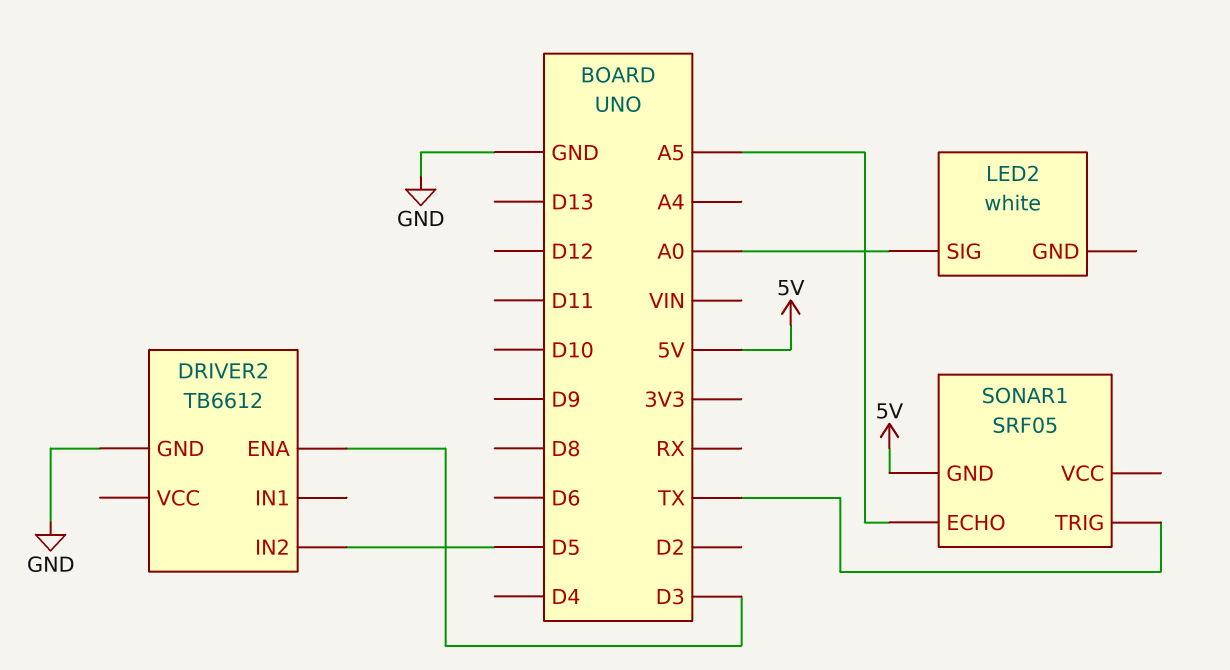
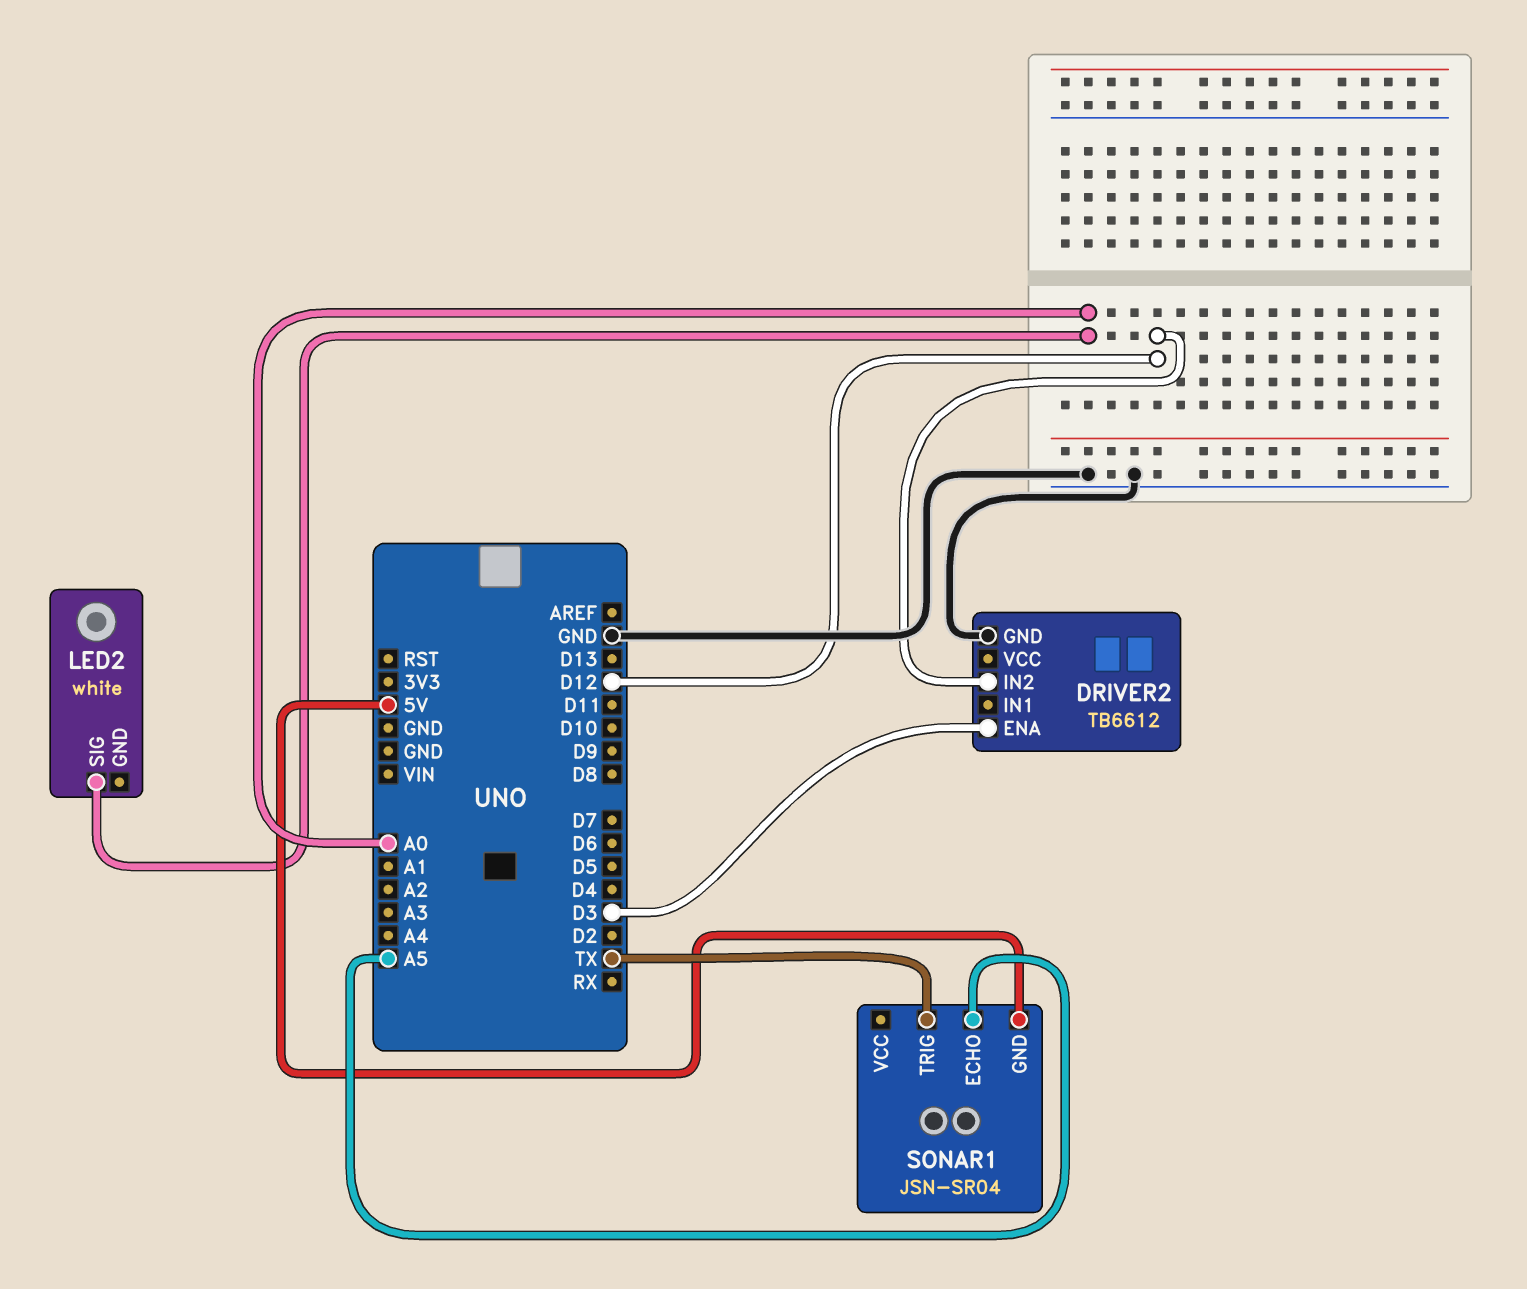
DRIVER2 pin IN2: D5 -> D12
SONAR1: SRF05 -> JSN-SR04

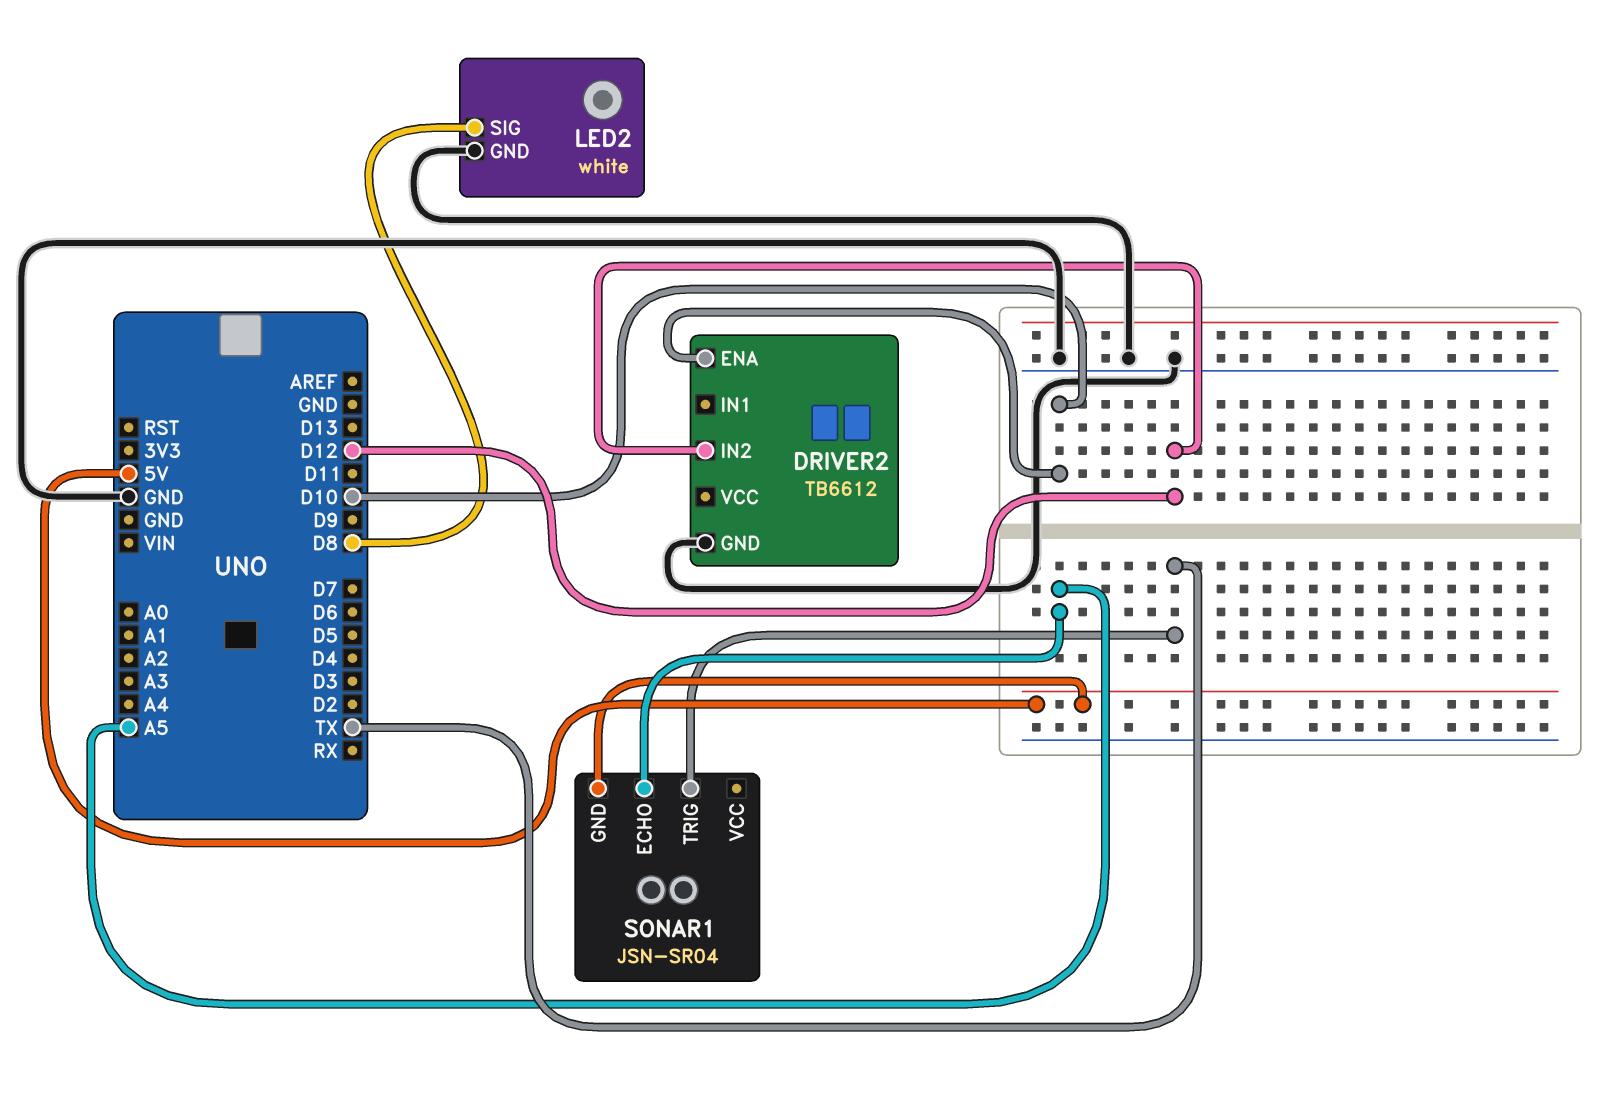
DRIVER2 pin ENA: D3 -> D10
LED2 pin GND: none -> GND
LED2 pin SIG: A0 -> D8

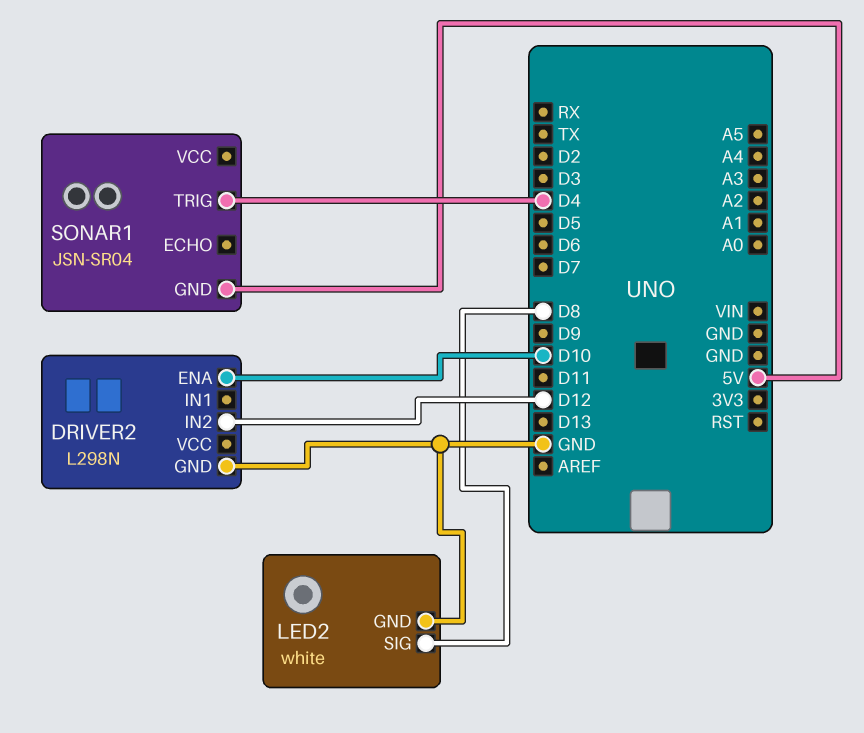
DRIVER2: TB6612 -> L298N
SONAR1 pin ECHO: A5 -> none
SONAR1 pin TRIG: TX -> D4

